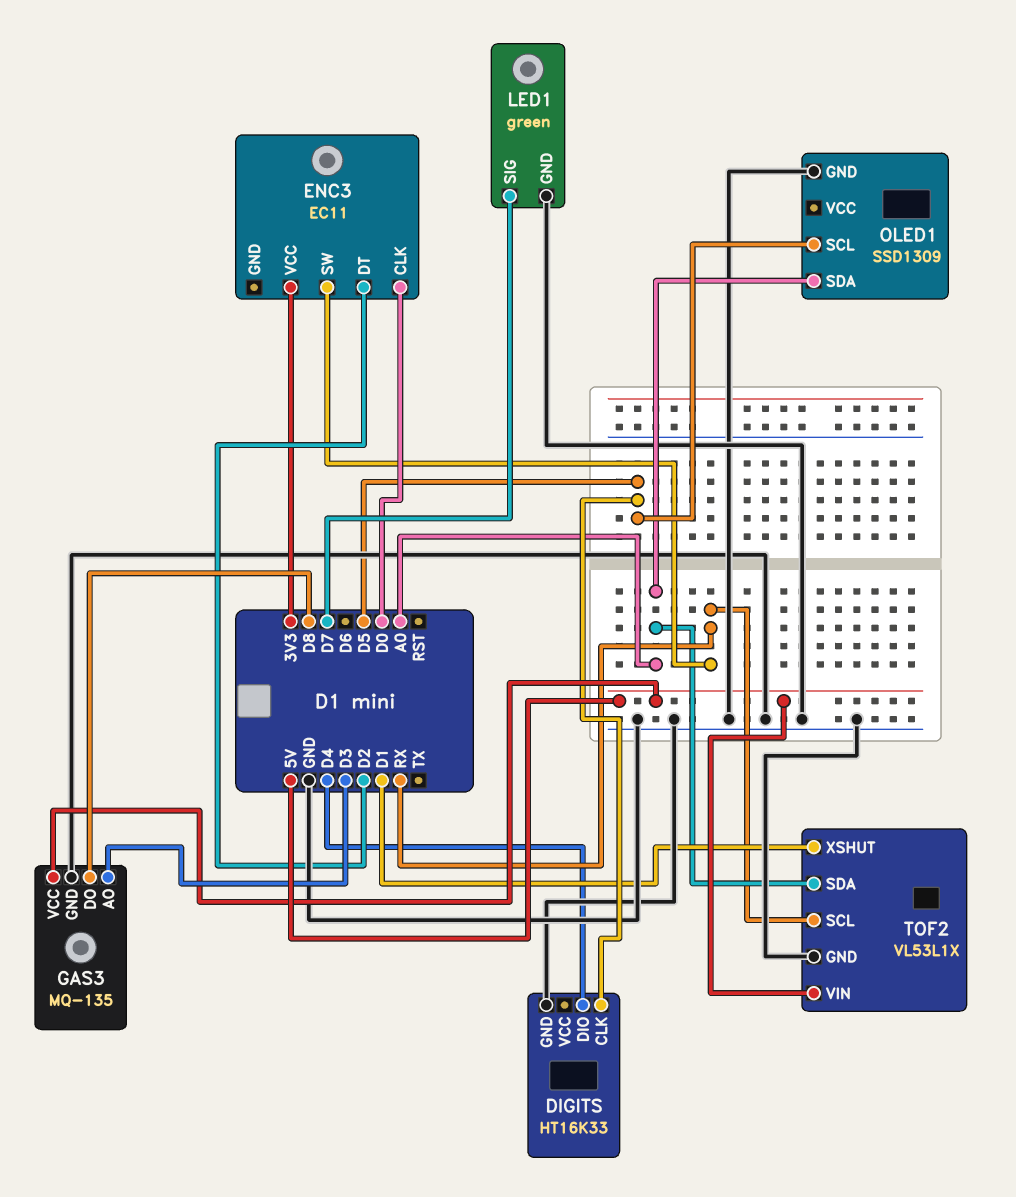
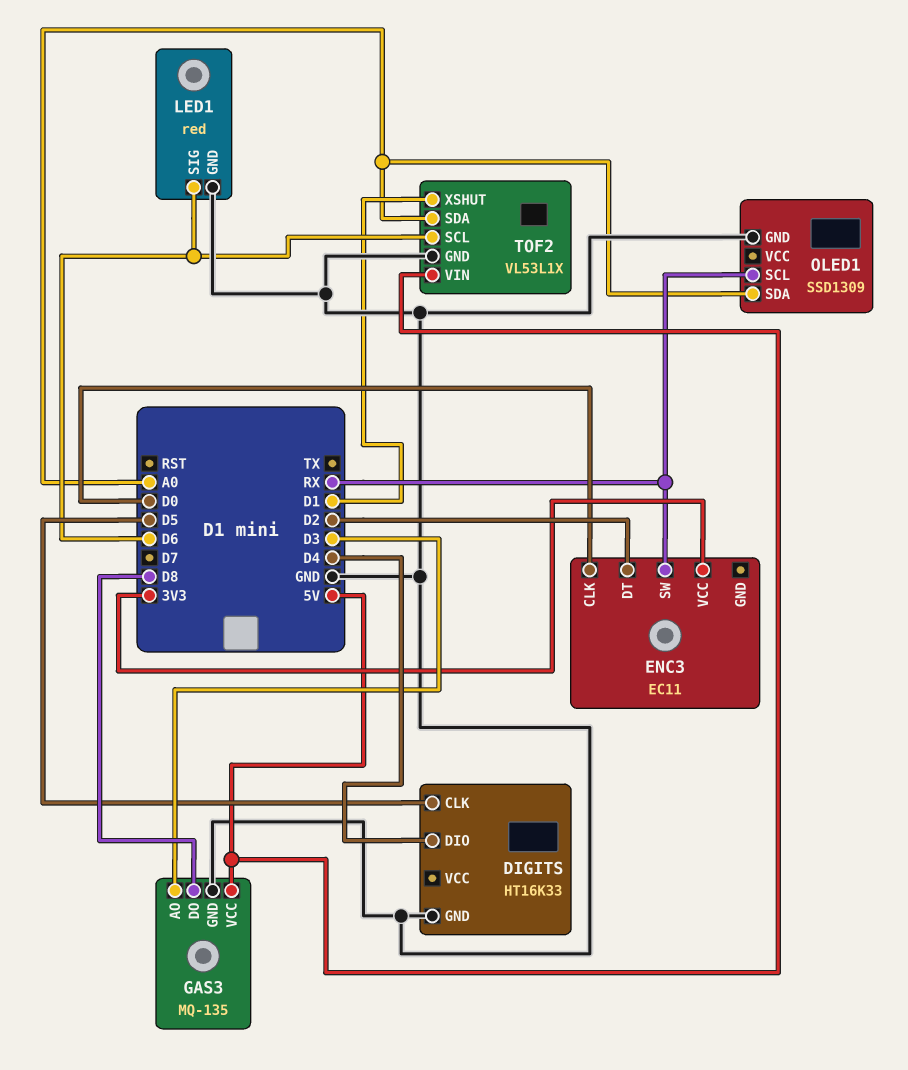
LED1: green -> red
LED1 pin SIG: D7 -> D6
OLED1 pin SCL: D5 -> RX
TOF2 pin SCL: RX -> D6

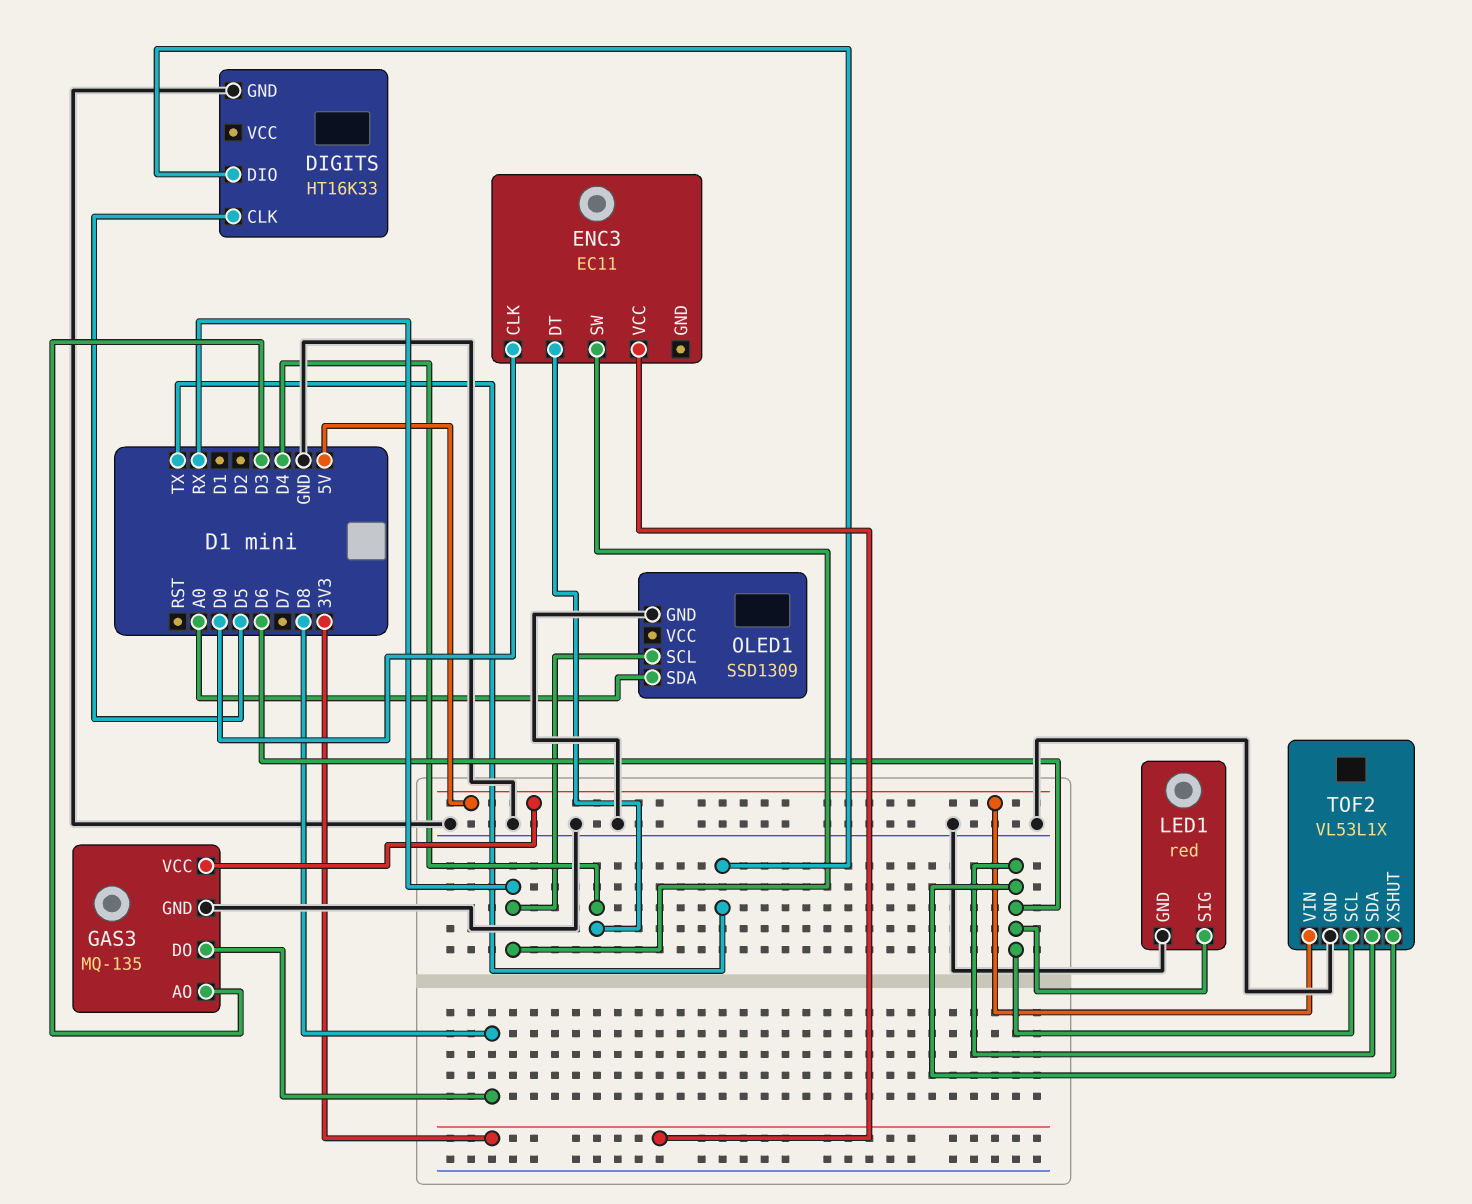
DIGITS pin DIO: D4 -> TX
ENC3 pin DT: D2 -> D4
TOF2 pin SDA: A0 -> D6
TOF2 pin XSHUT: D1 -> D6

